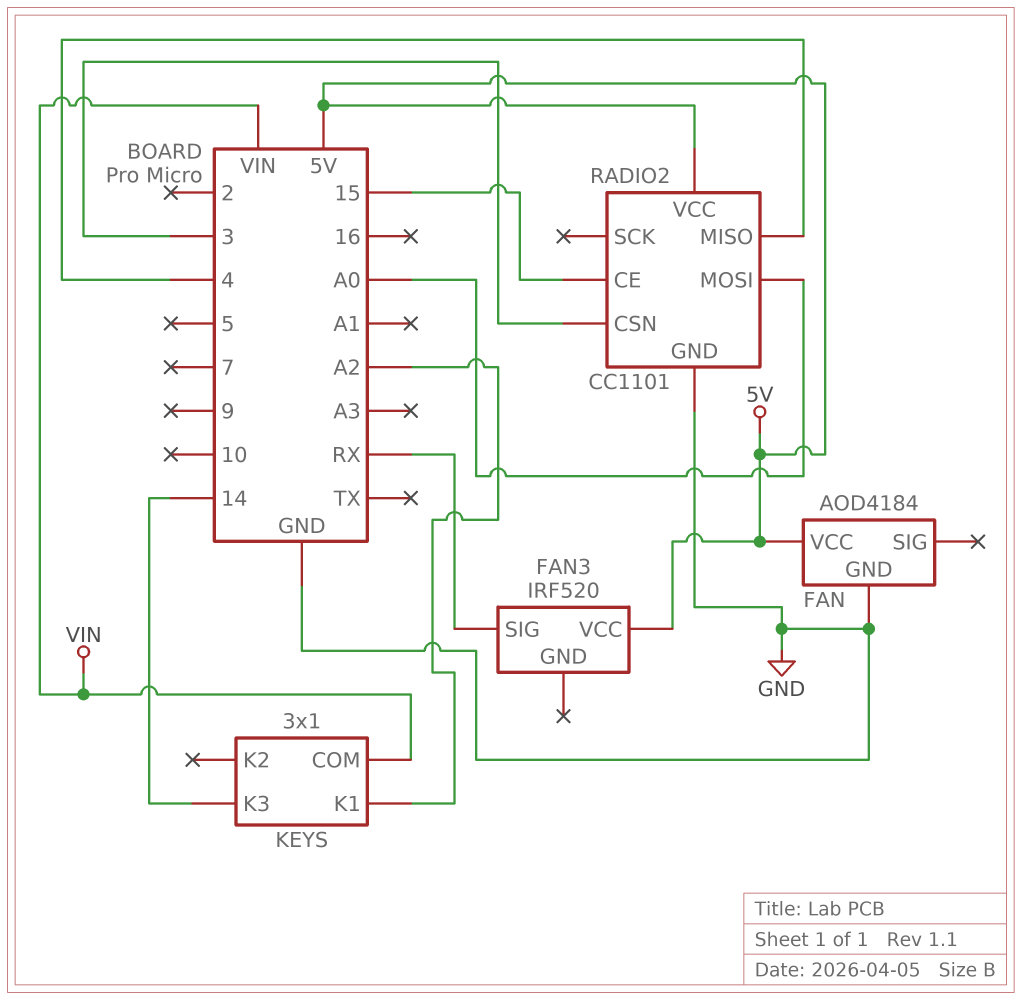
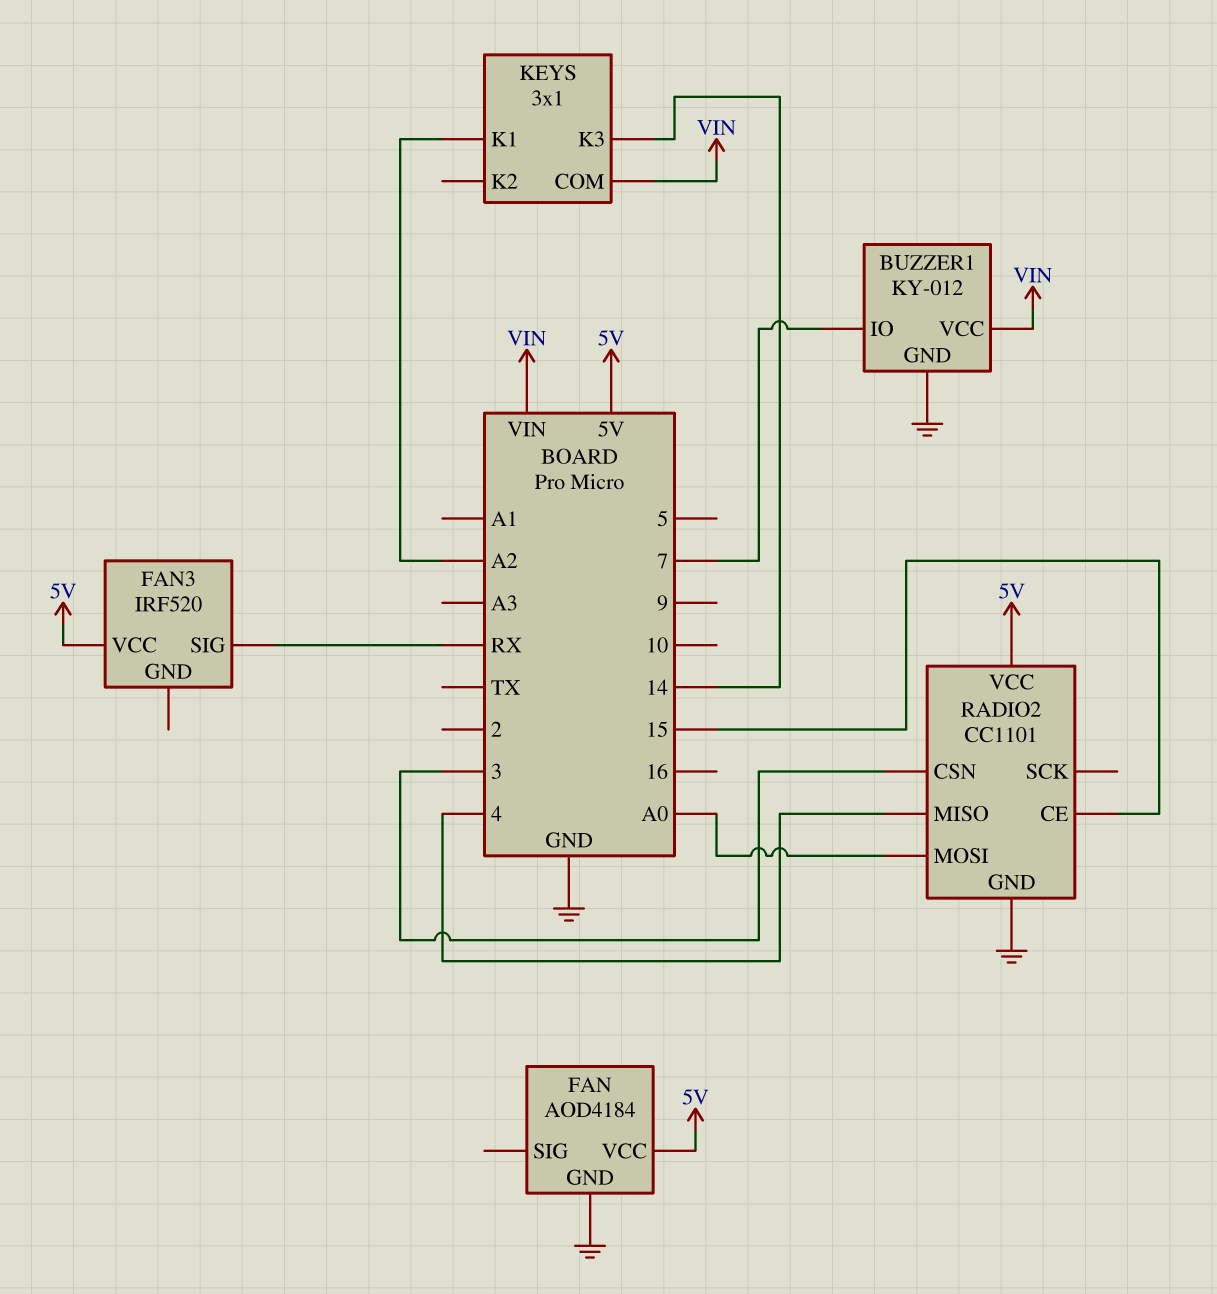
BUZZER1: none -> KY-012
BUZZER1 pin GND: none -> GND
BUZZER1 pin IO: none -> 7
BUZZER1 pin VCC: none -> VIN

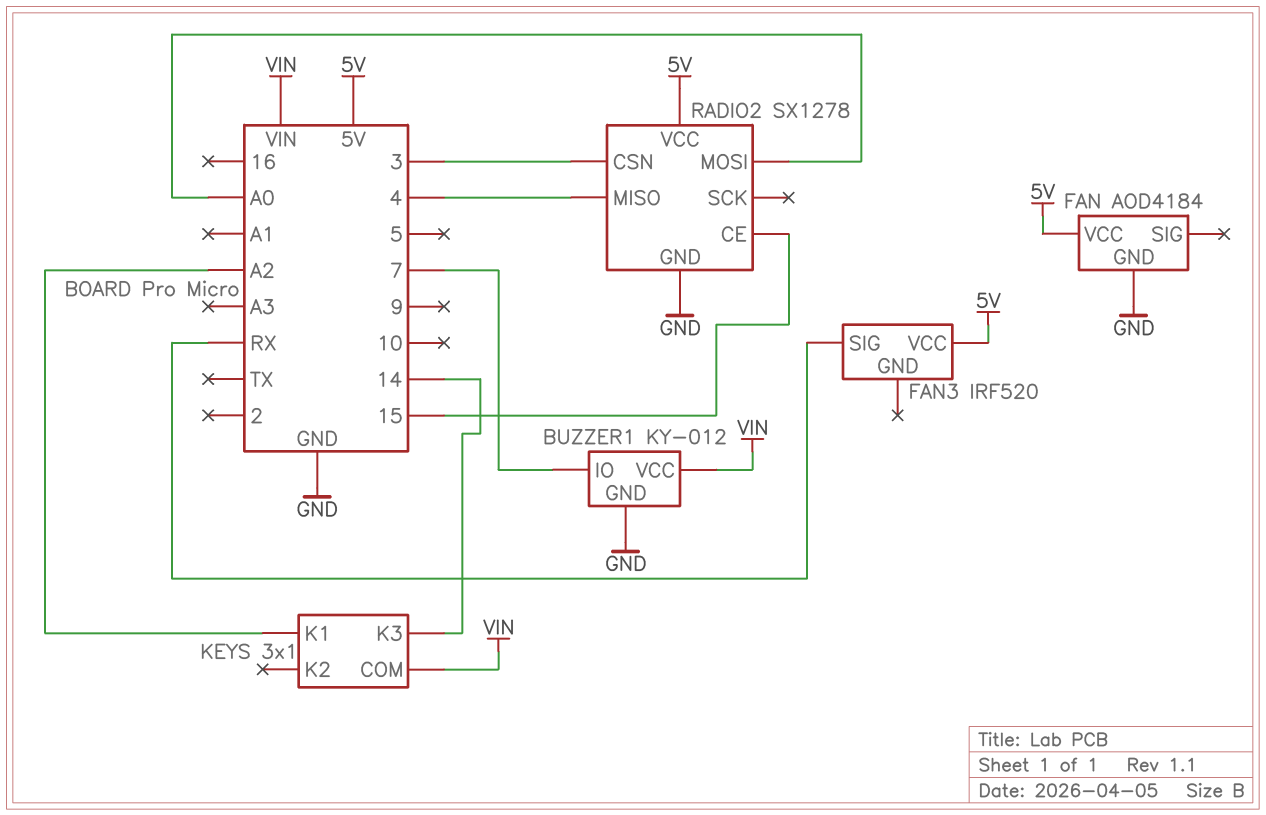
RADIO2: CC1101 -> SX1278

